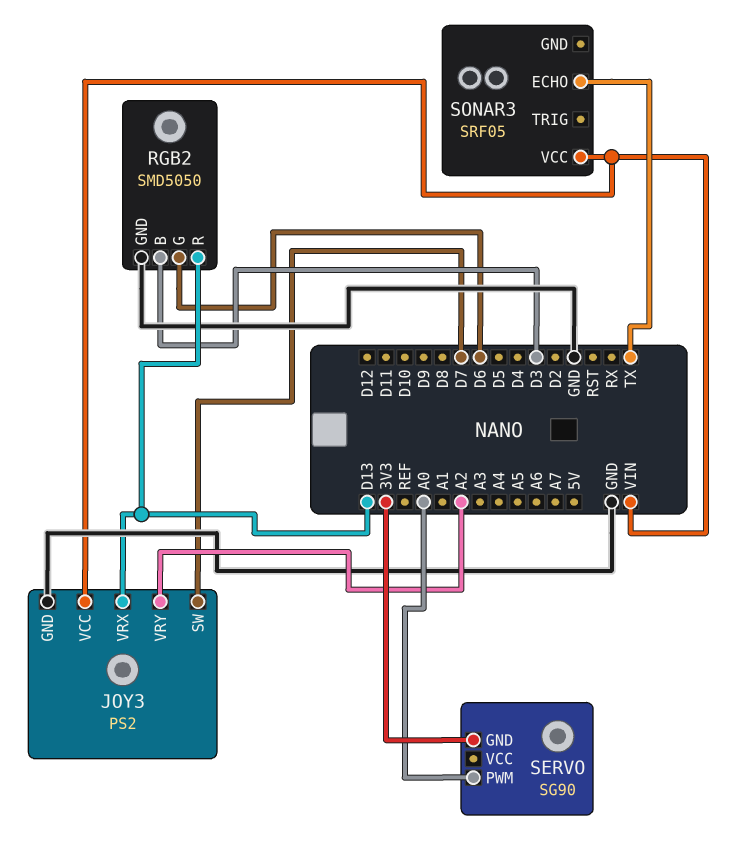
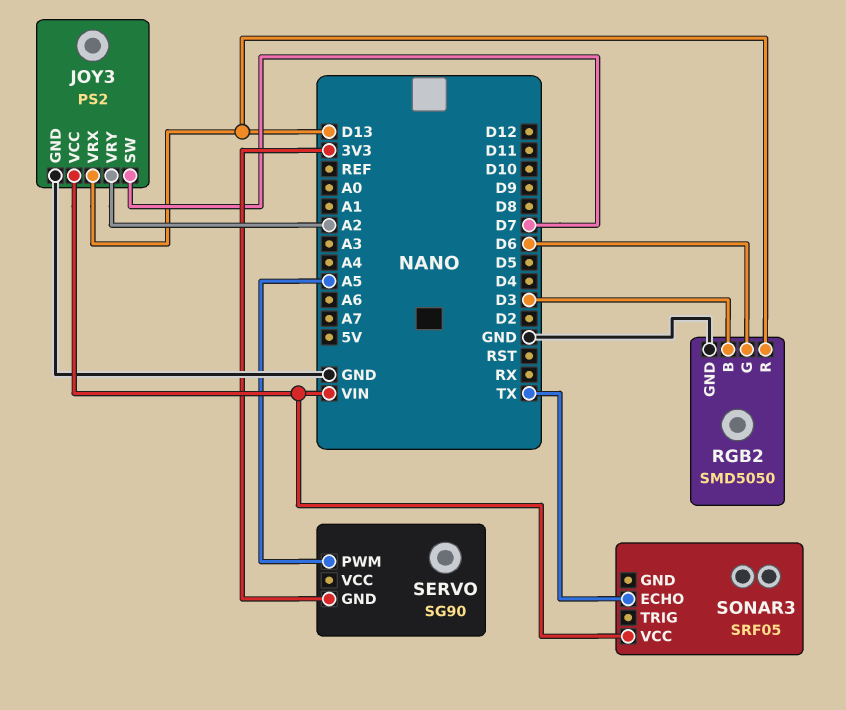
SERVO pin PWM: A0 -> A5

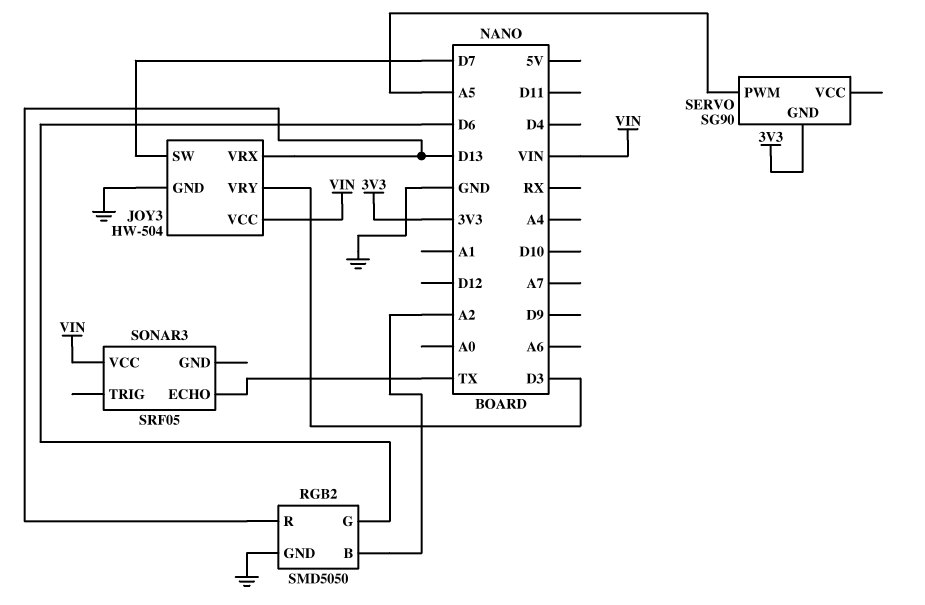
JOY3: PS2 -> HW-504
JOY3 pin VRY: A2 -> D3
RGB2 pin B: D3 -> A2

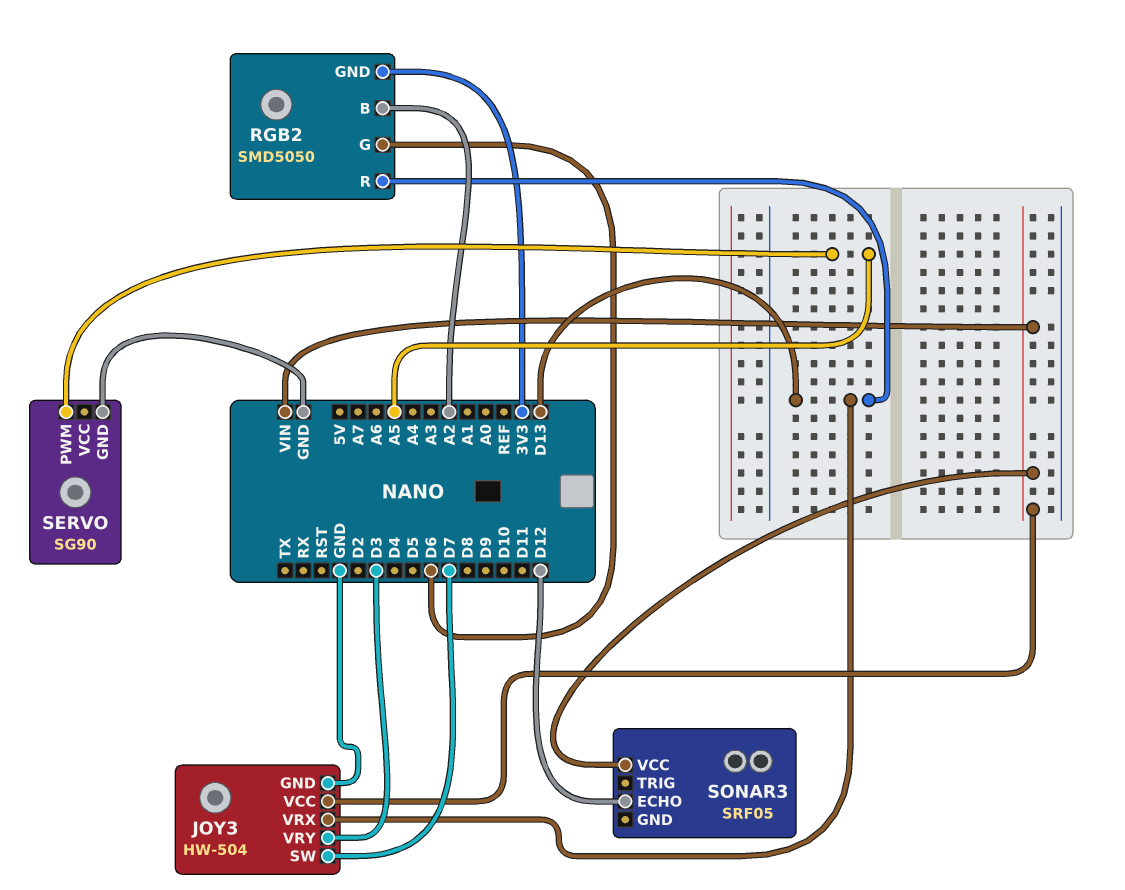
RGB2 pin GND: GND -> 3V3
SERVO pin GND: 3V3 -> GND
SONAR3 pin ECHO: TX -> D12

